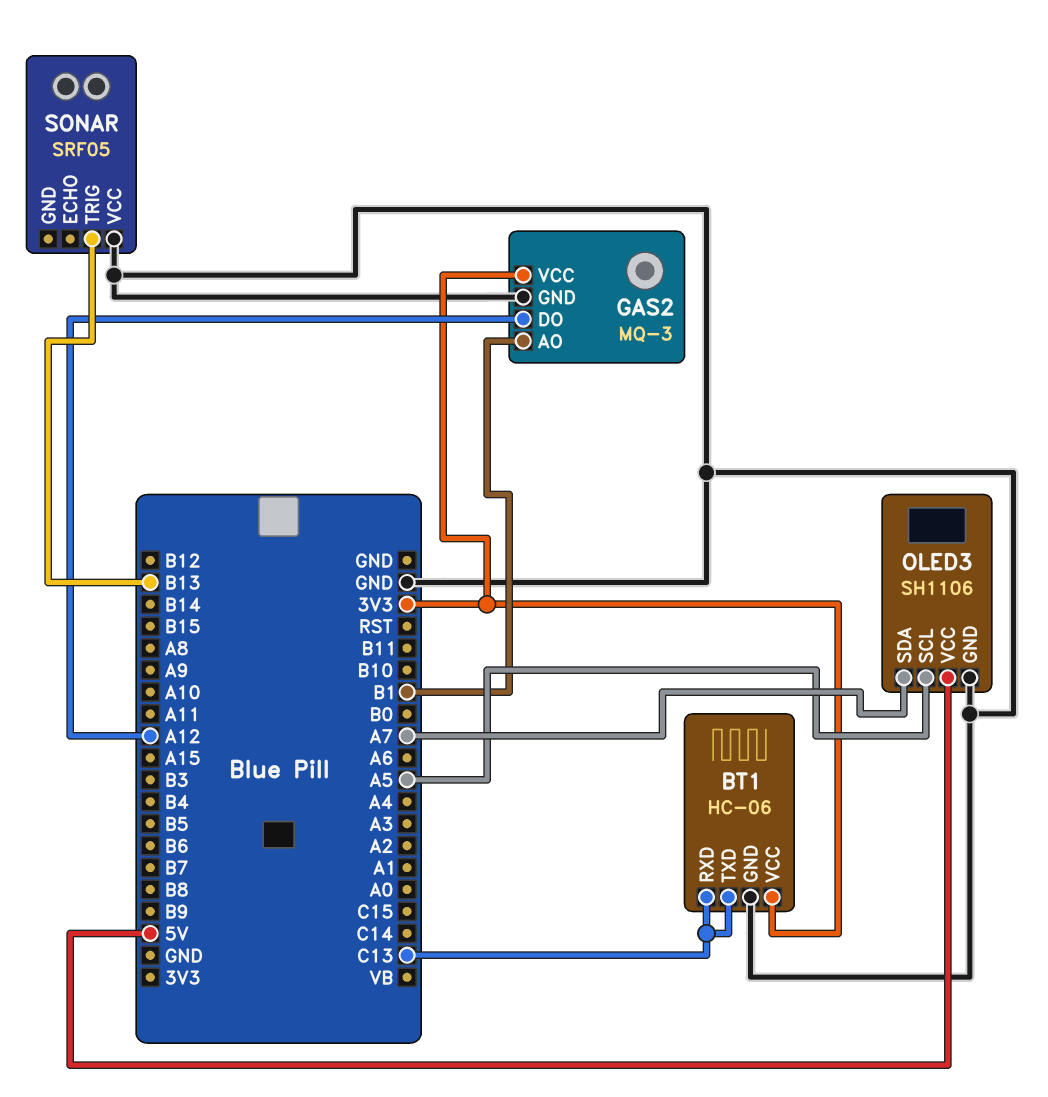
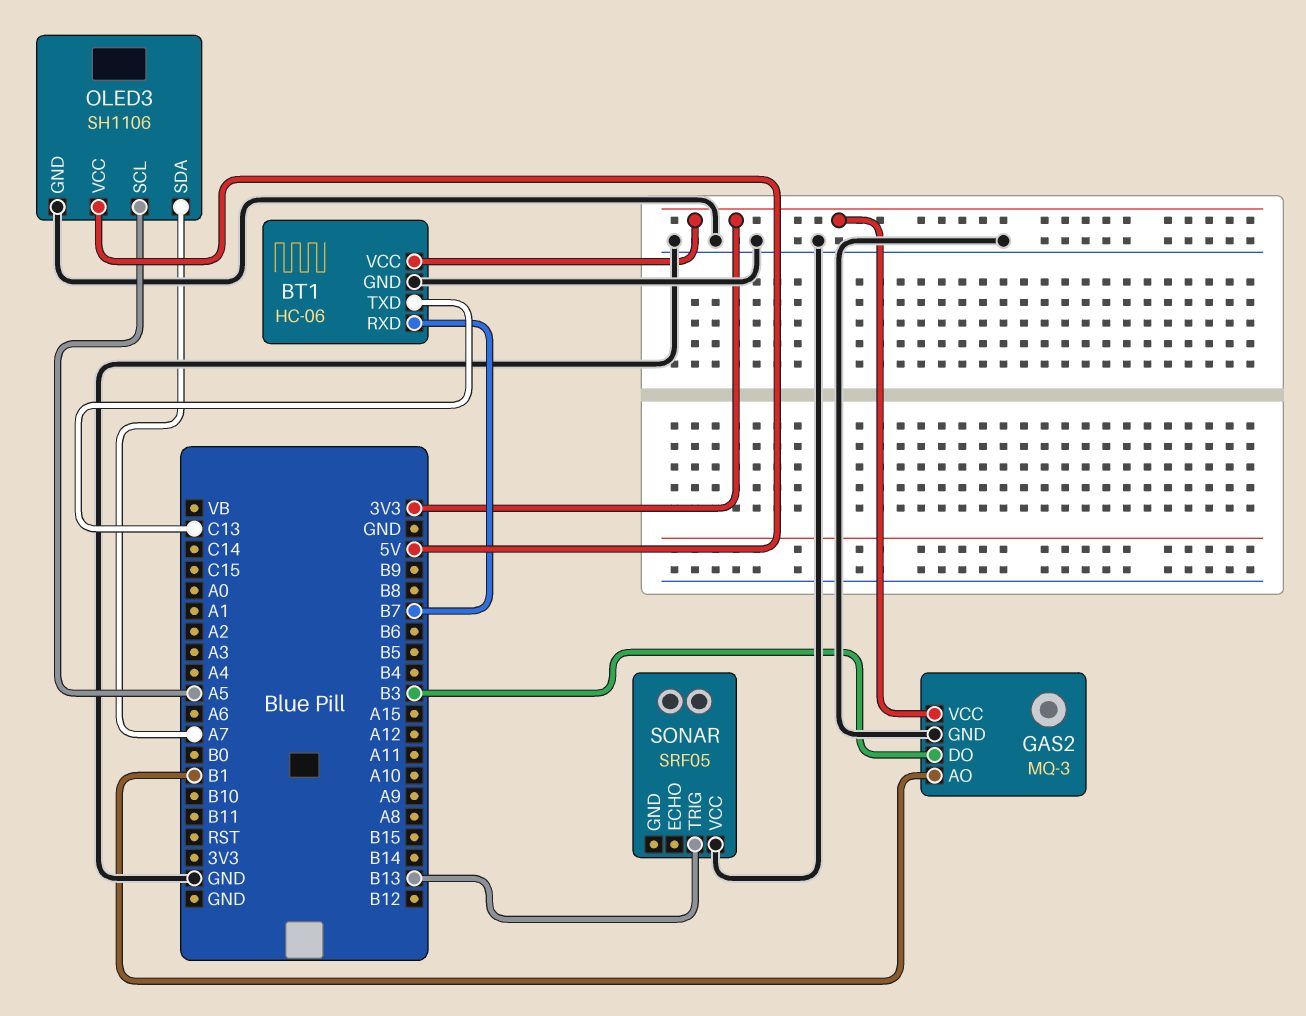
BT1 pin RXD: C13 -> B7
GAS2 pin DO: A12 -> B3

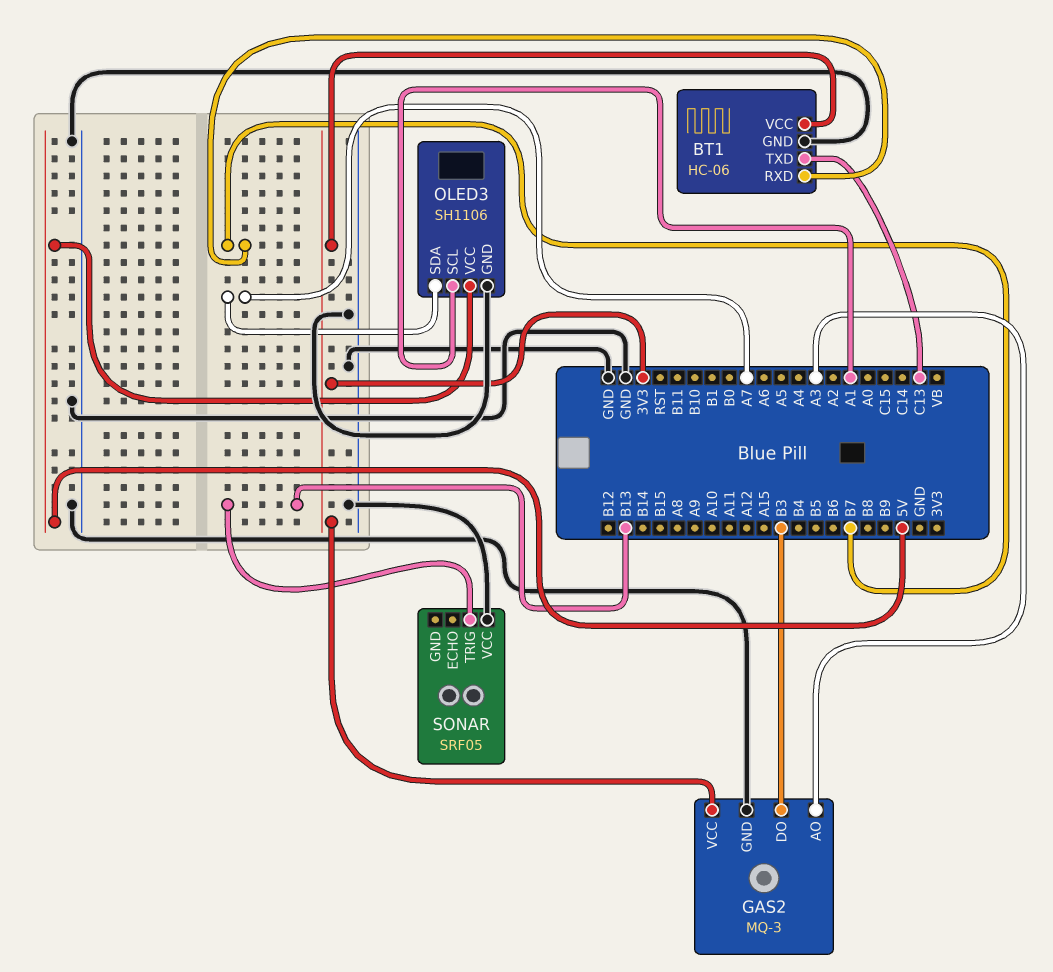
GAS2 pin AO: B1 -> A3
OLED3 pin SCL: A5 -> A1

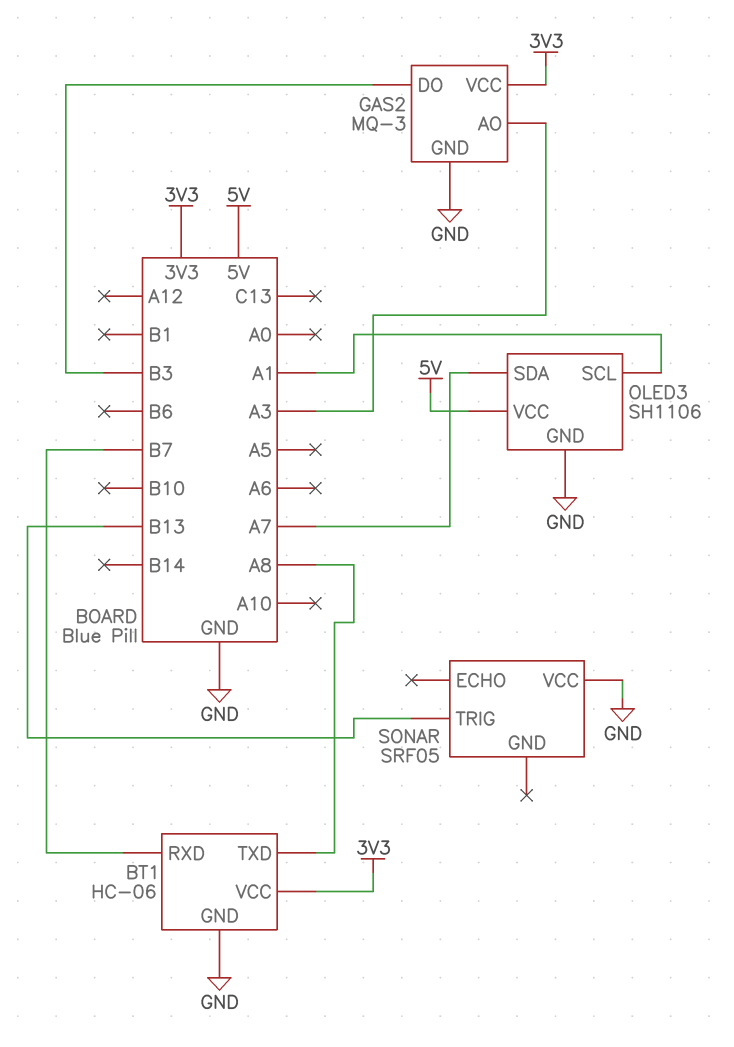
BT1 pin TXD: C13 -> A8

